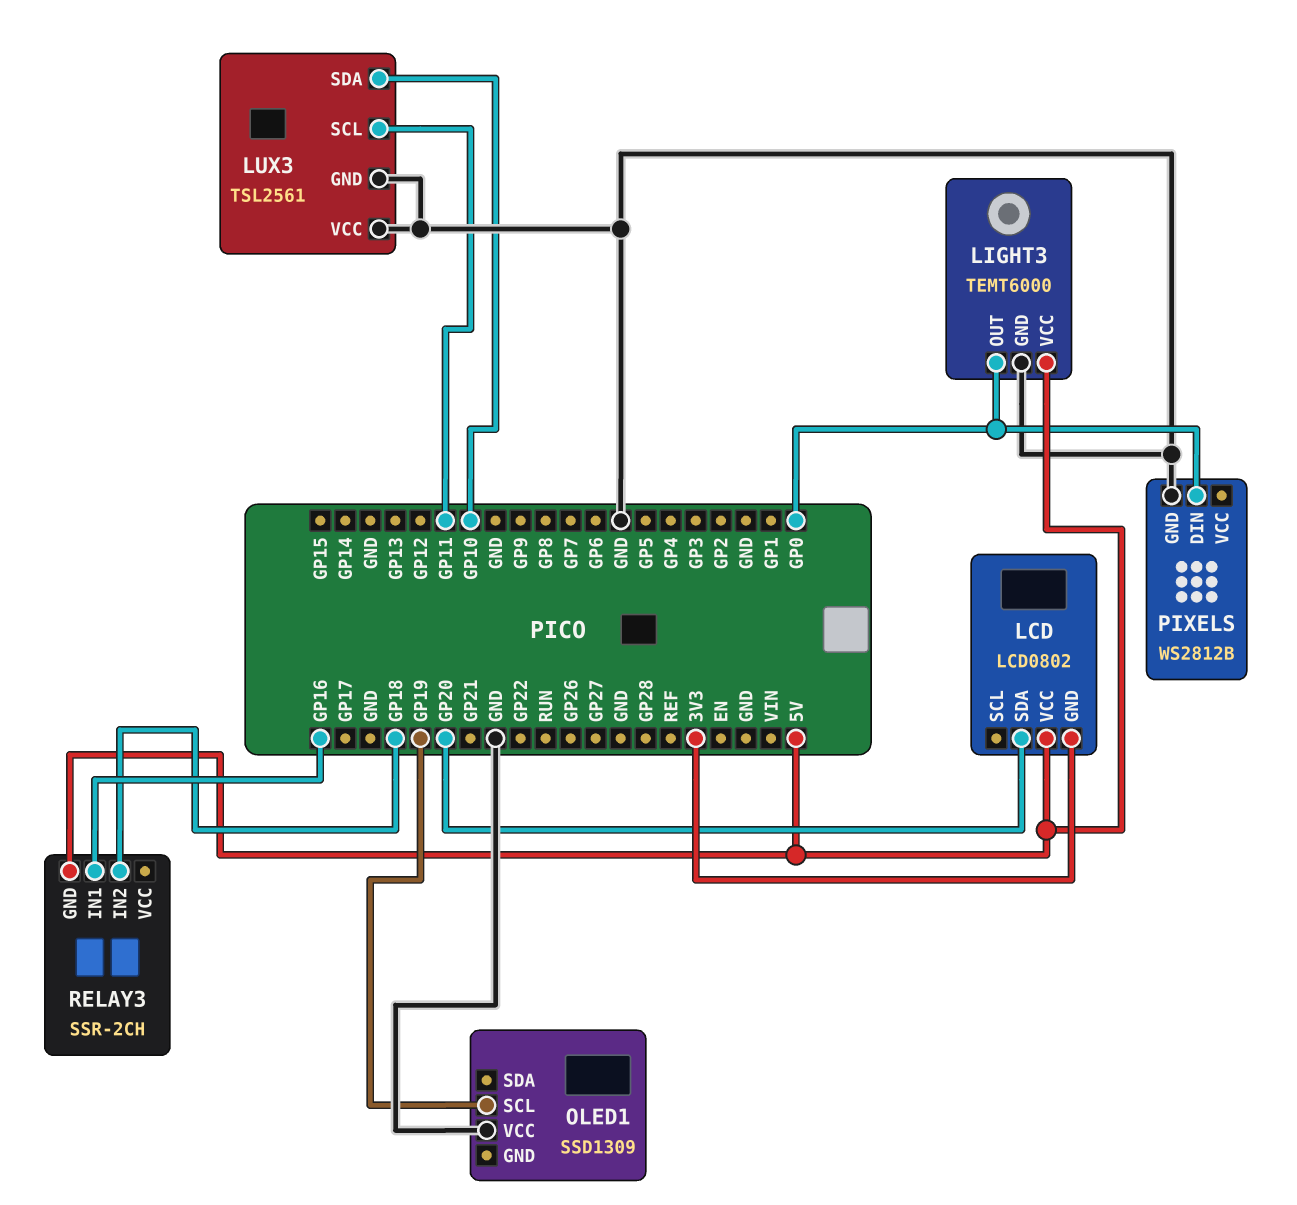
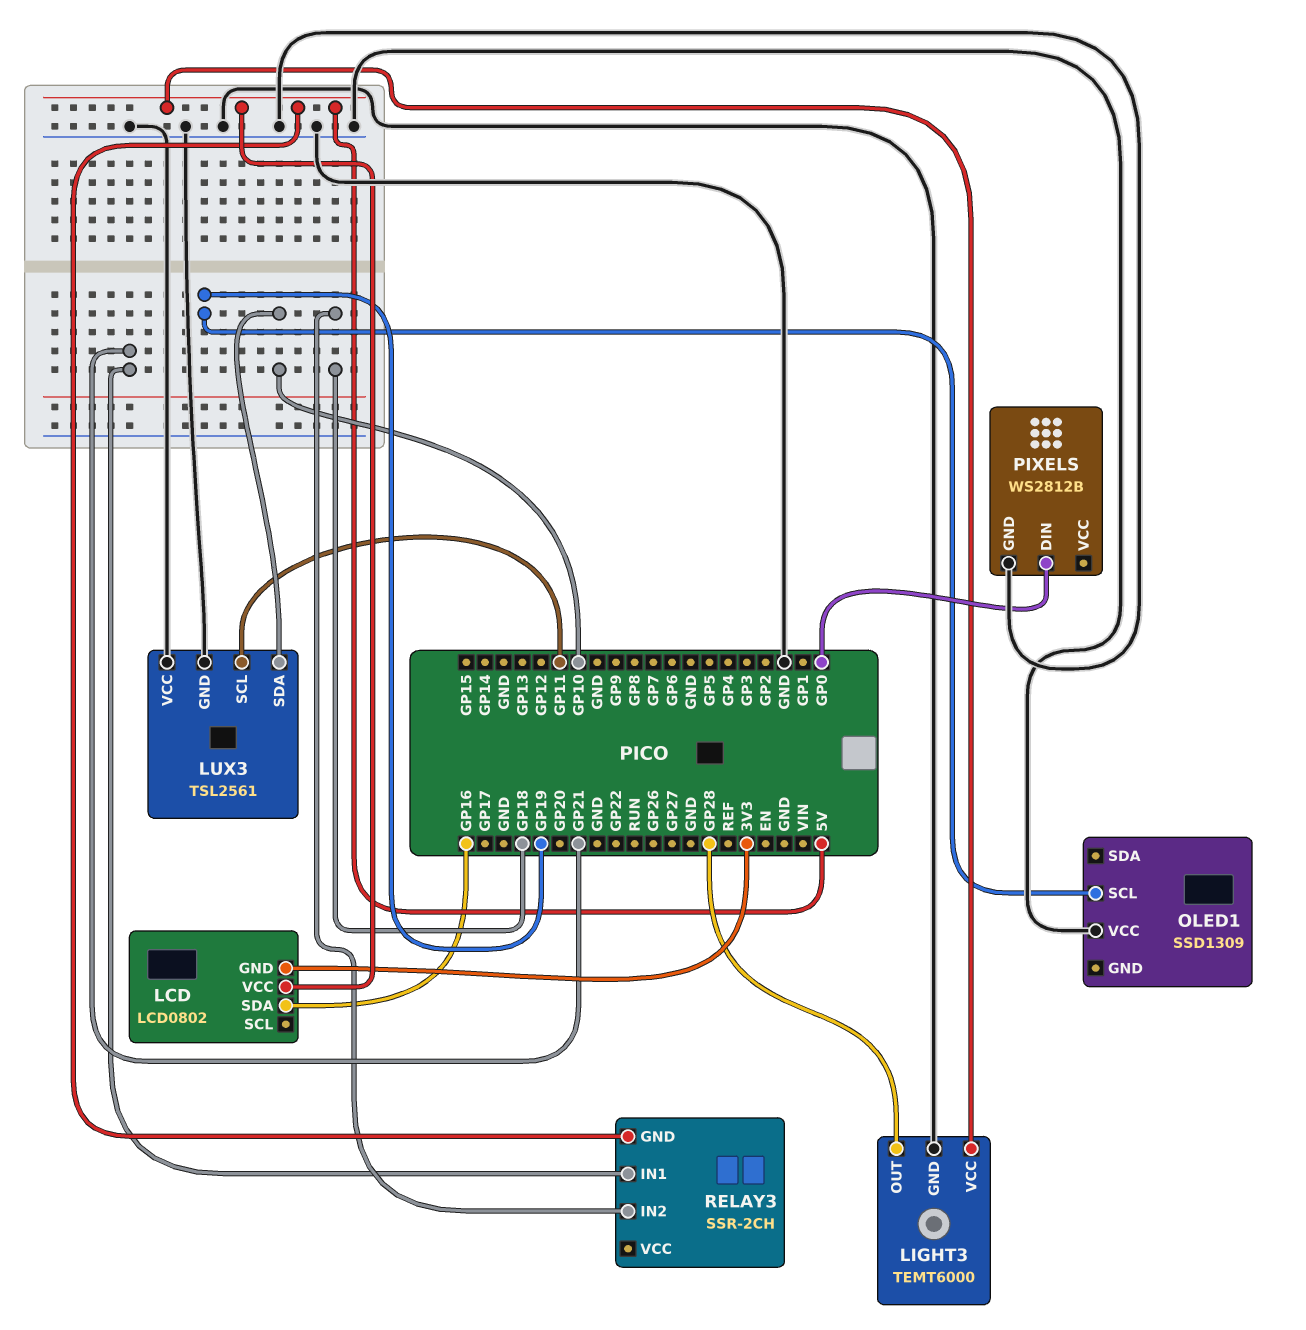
LCD pin SDA: GP20 -> GP16
LIGHT3 pin OUT: GP0 -> GP28
RELAY3 pin IN1: GP16 -> GP21

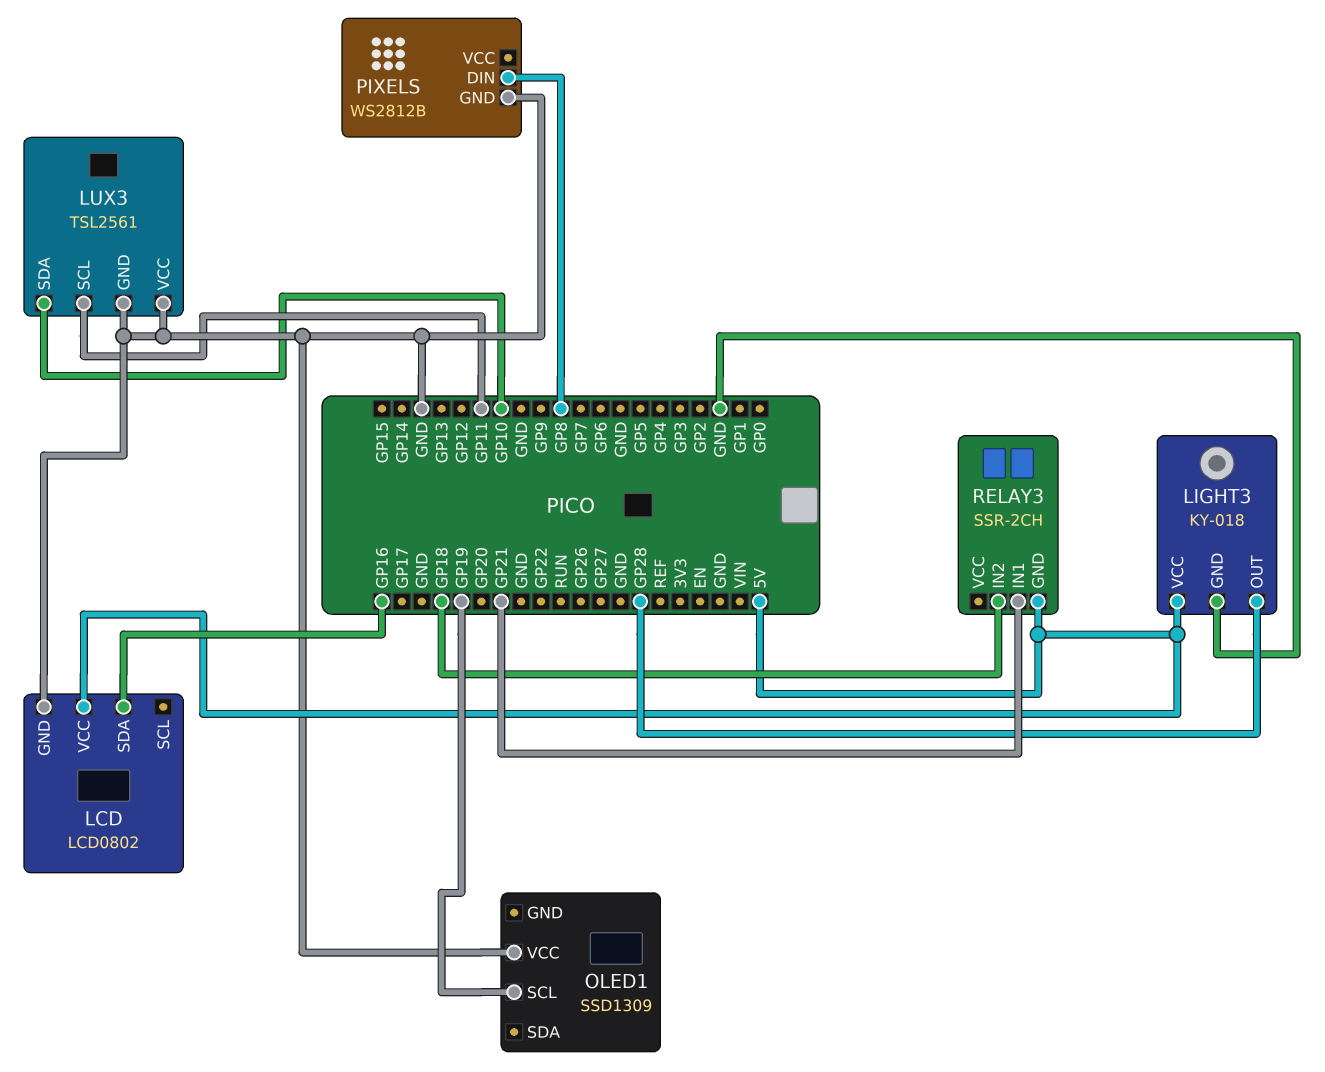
LCD pin GND: 3V3 -> GND
LIGHT3: TEMT6000 -> KY-018
PIXELS pin DIN: GP0 -> GP8

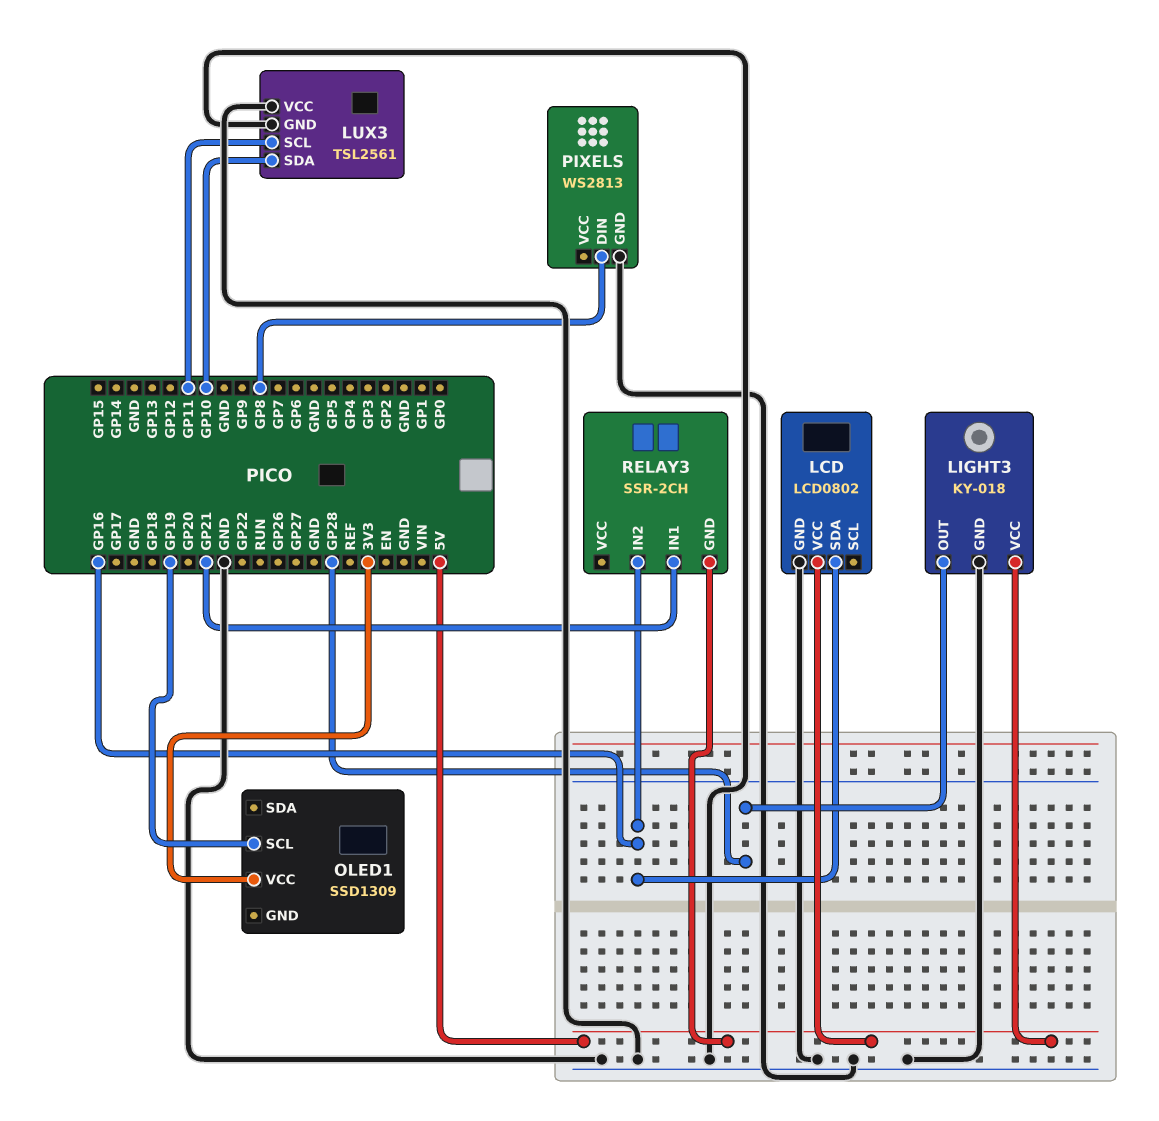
OLED1 pin VCC: GND -> 3V3
PIXELS: WS2812B -> WS2813
RELAY3 pin IN2: GP18 -> GP16

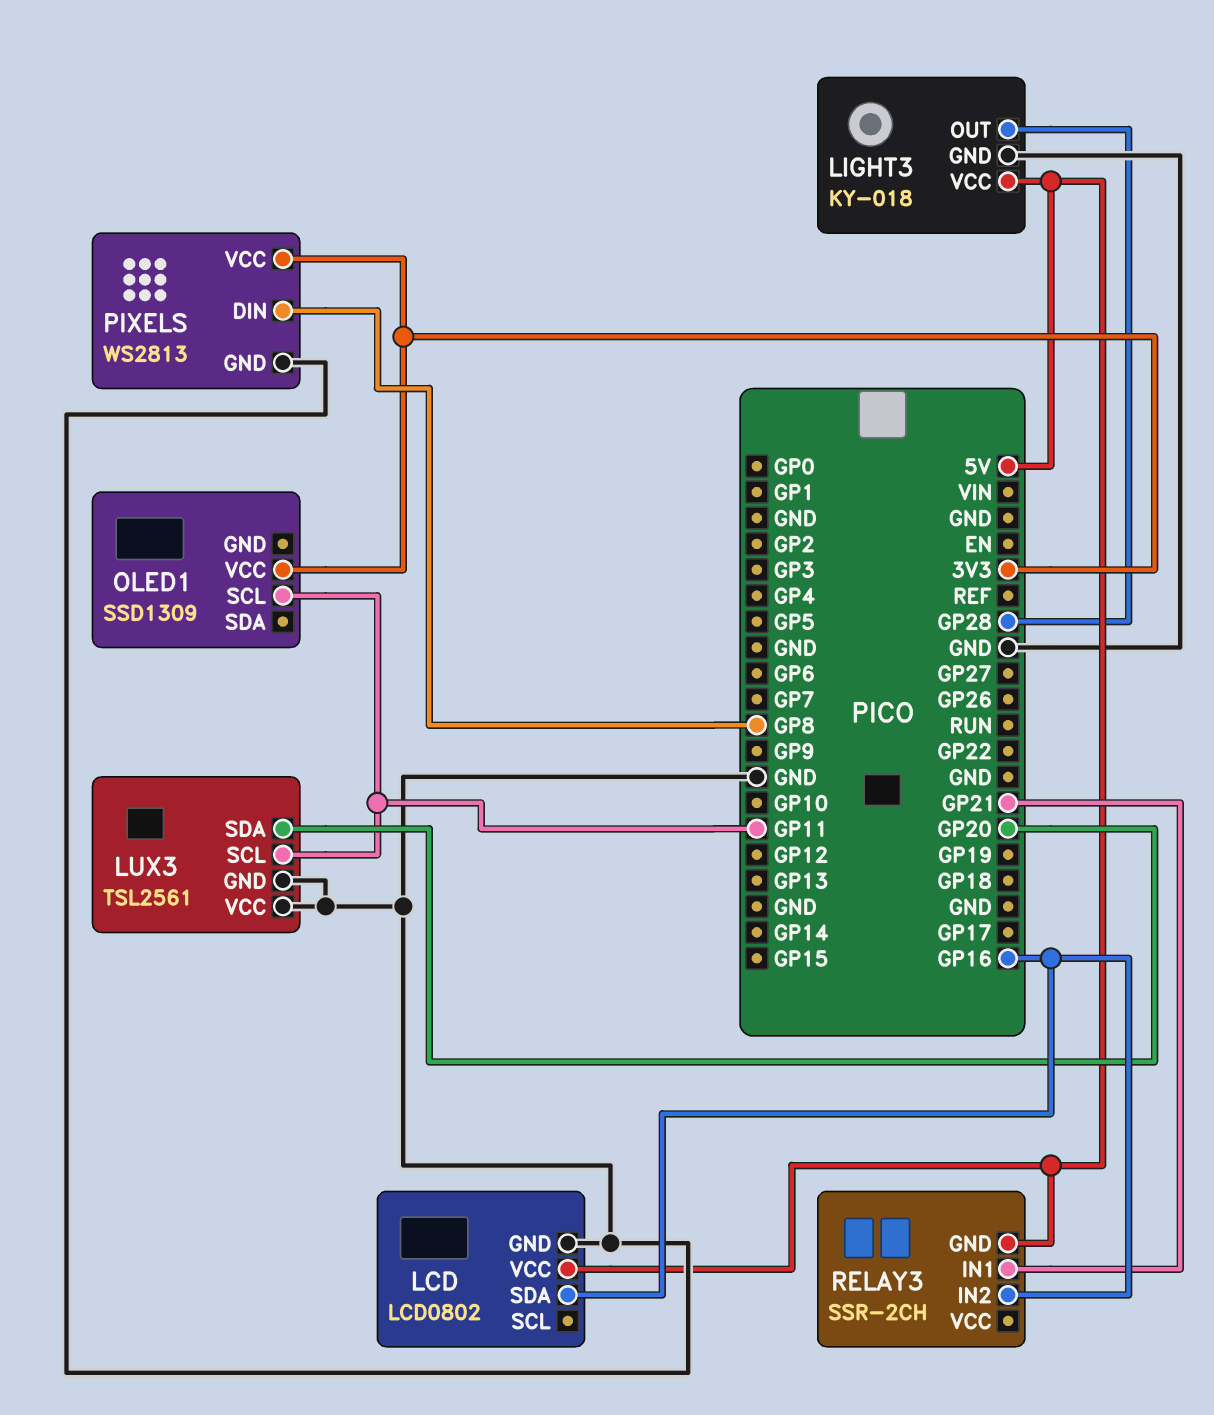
LUX3 pin SDA: GP10 -> GP20
OLED1 pin SCL: GP19 -> GP11
PIXELS pin VCC: none -> 3V3

